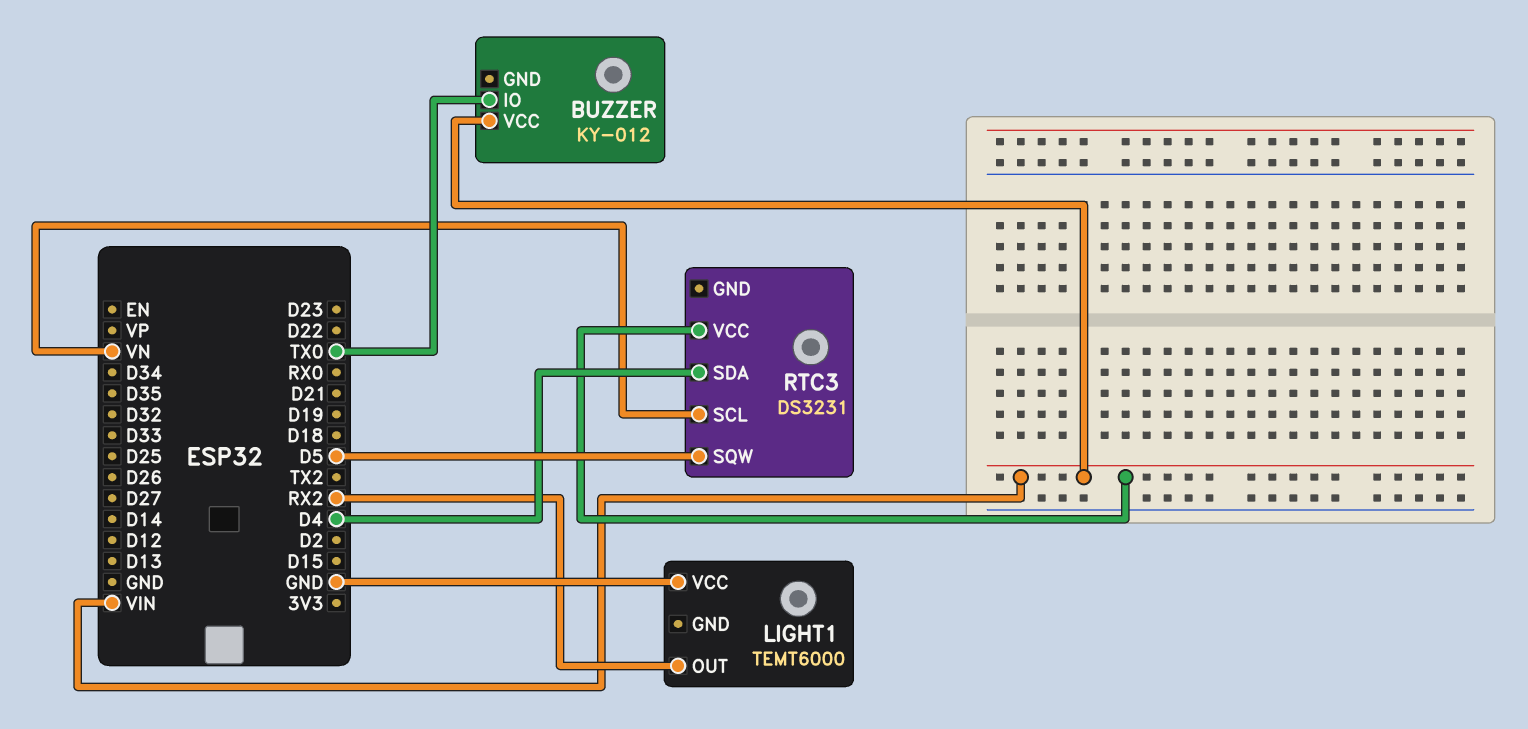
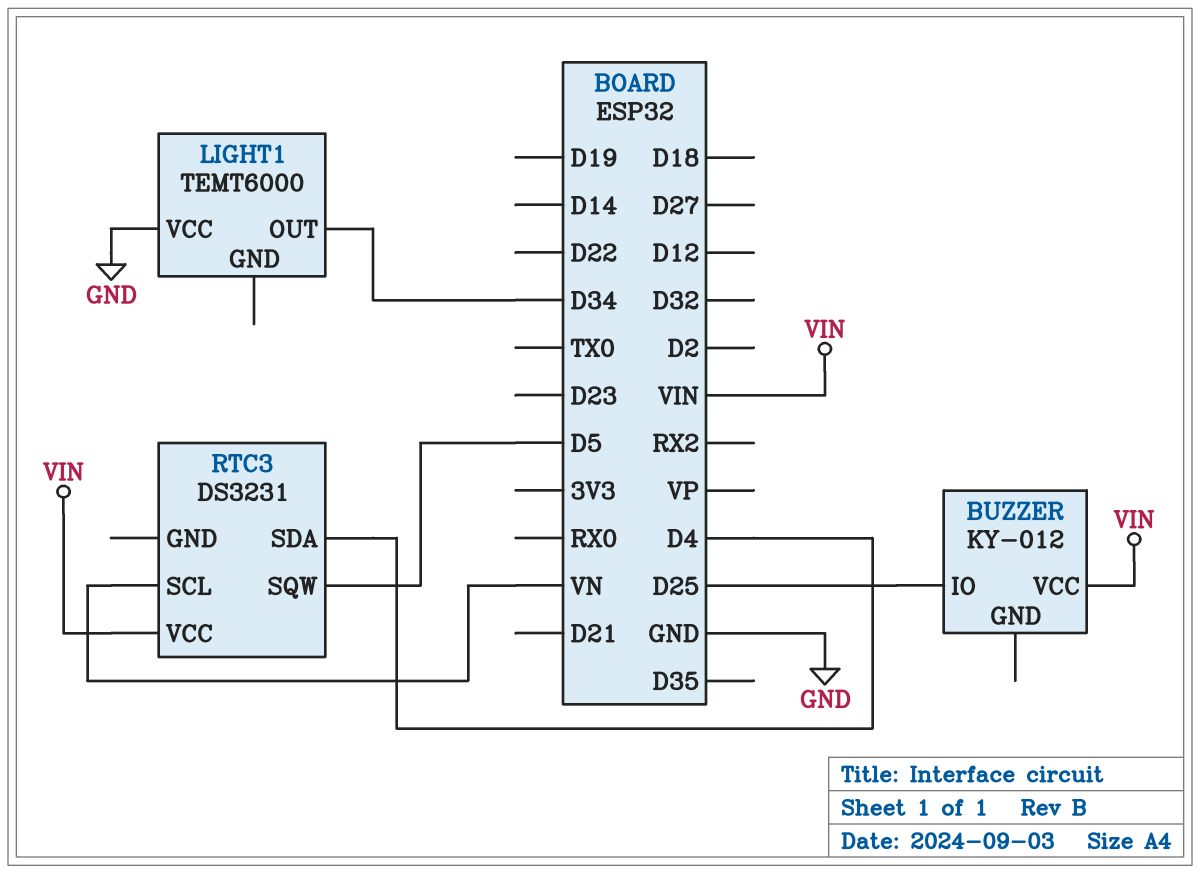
BUZZER pin IO: TX0 -> D25
LIGHT1 pin OUT: RX2 -> D34

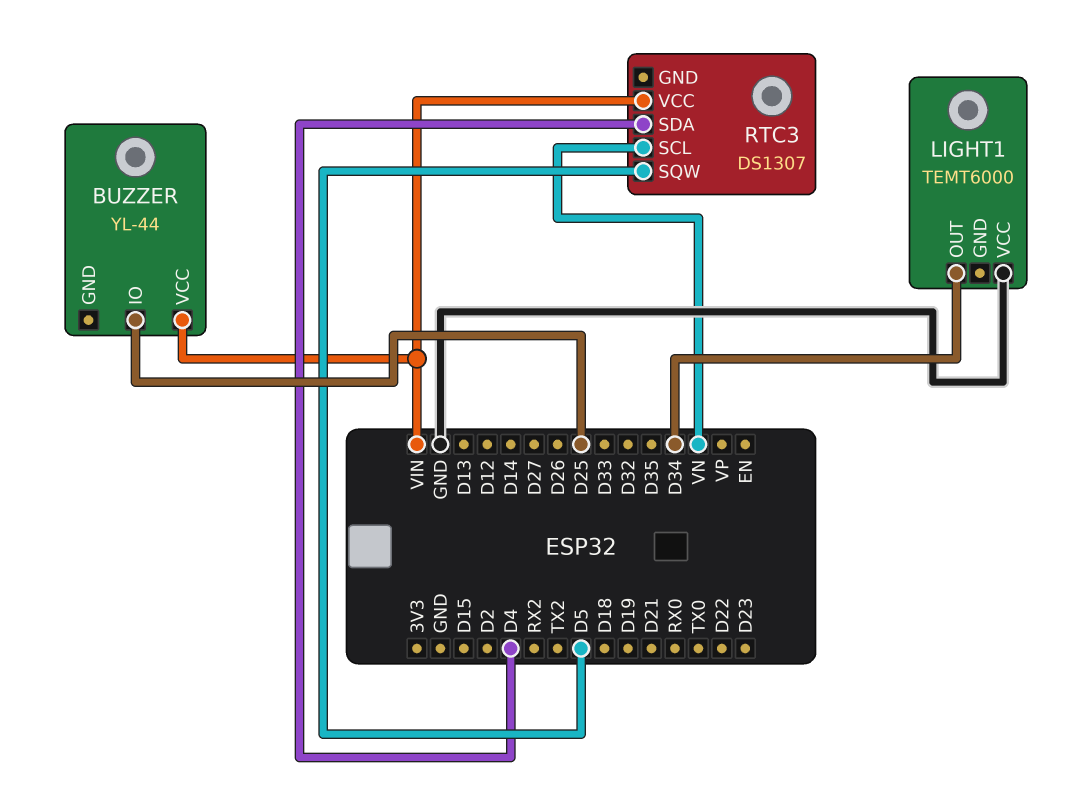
BUZZER: KY-012 -> YL-44
RTC3: DS3231 -> DS1307

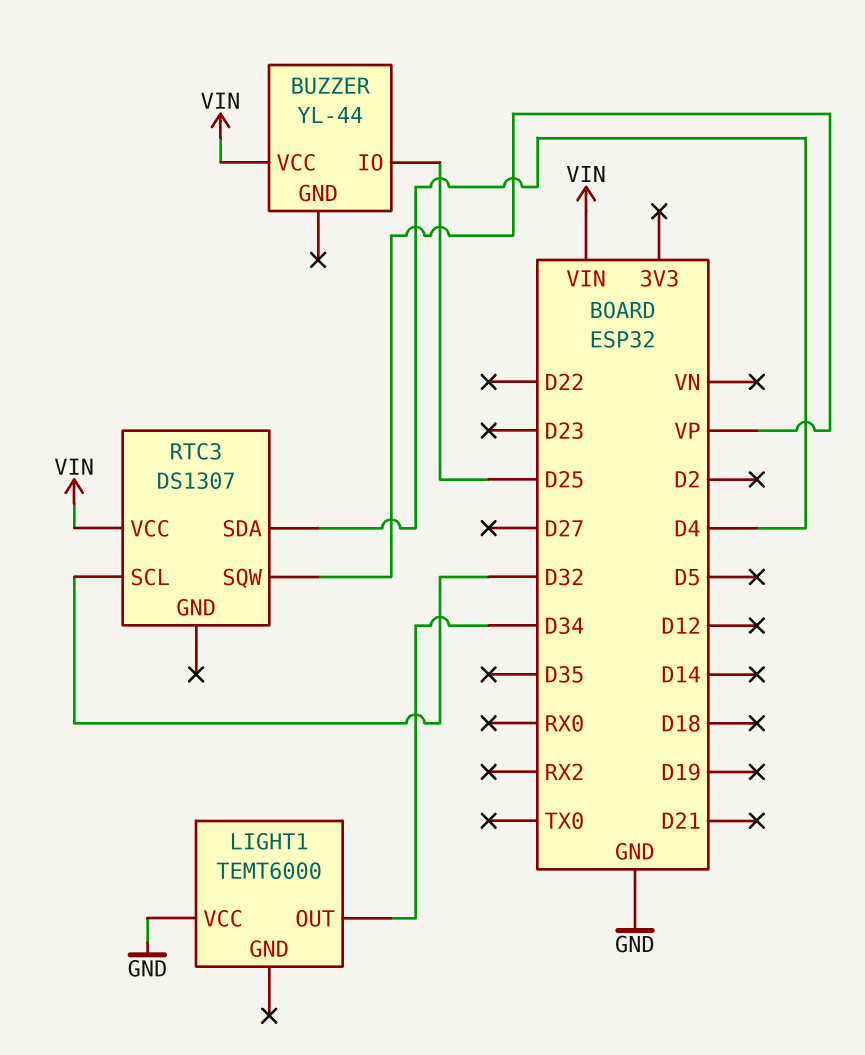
RTC3 pin SCL: VN -> D32
RTC3 pin SQW: D5 -> VP

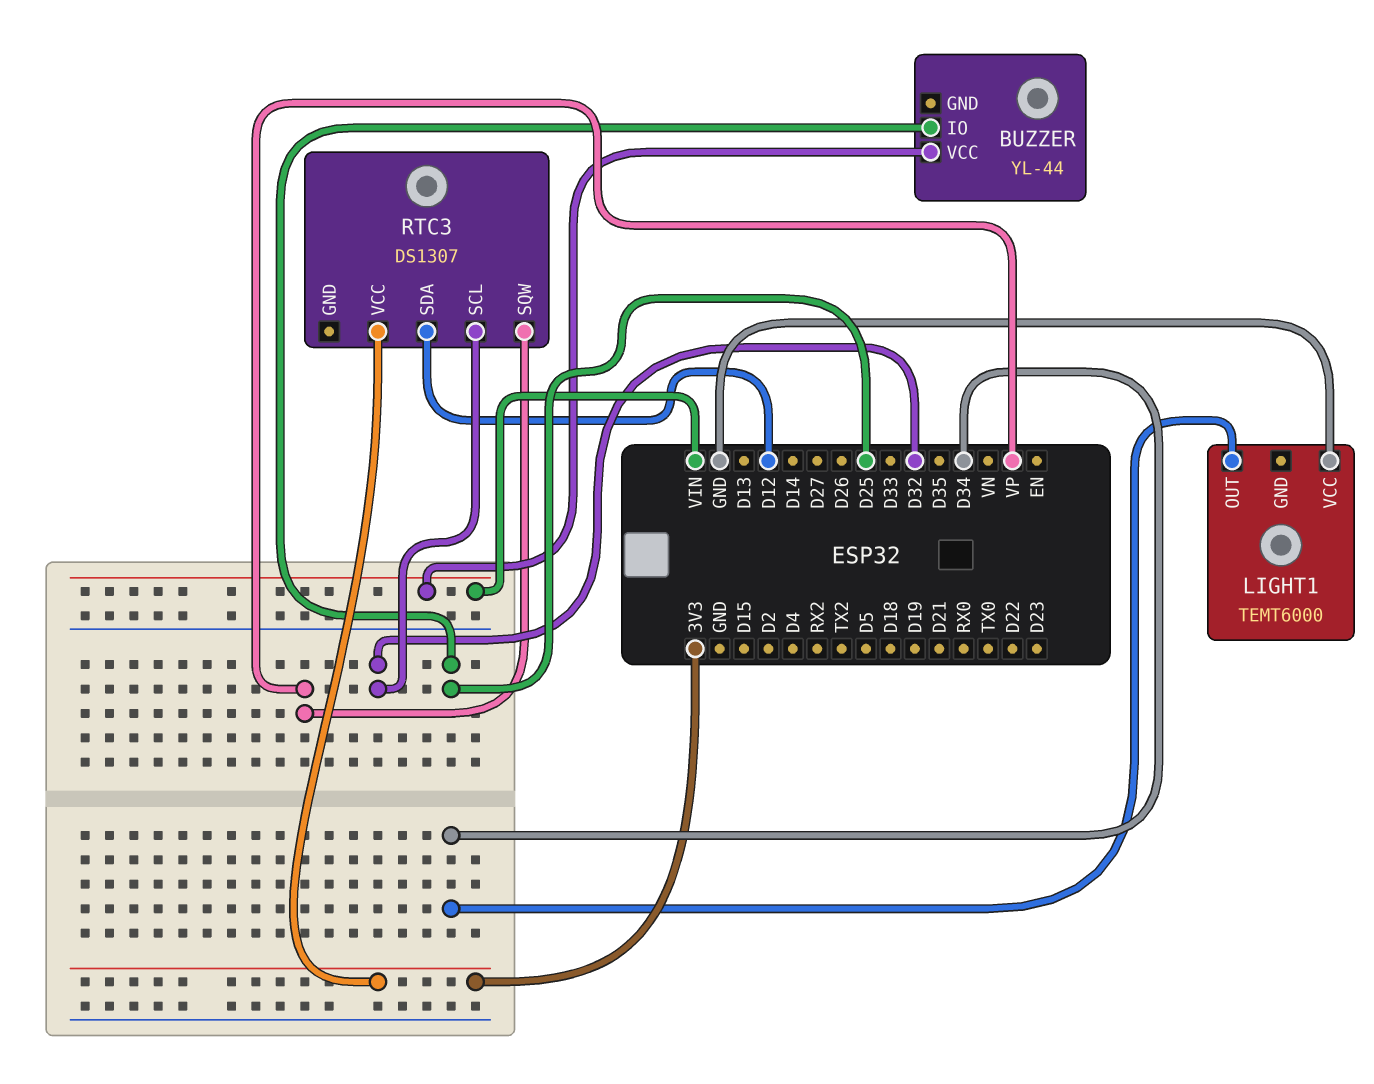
RTC3 pin SDA: D4 -> D12
RTC3 pin VCC: VIN -> 3V3

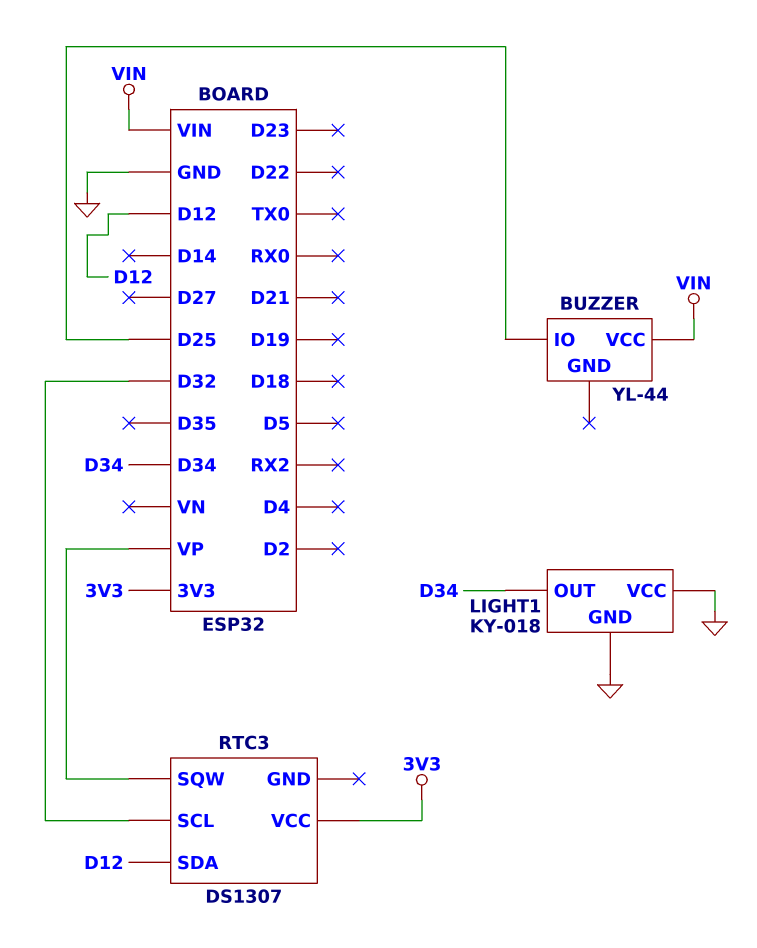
LIGHT1: TEMT6000 -> KY-018
LIGHT1 pin GND: none -> GND

